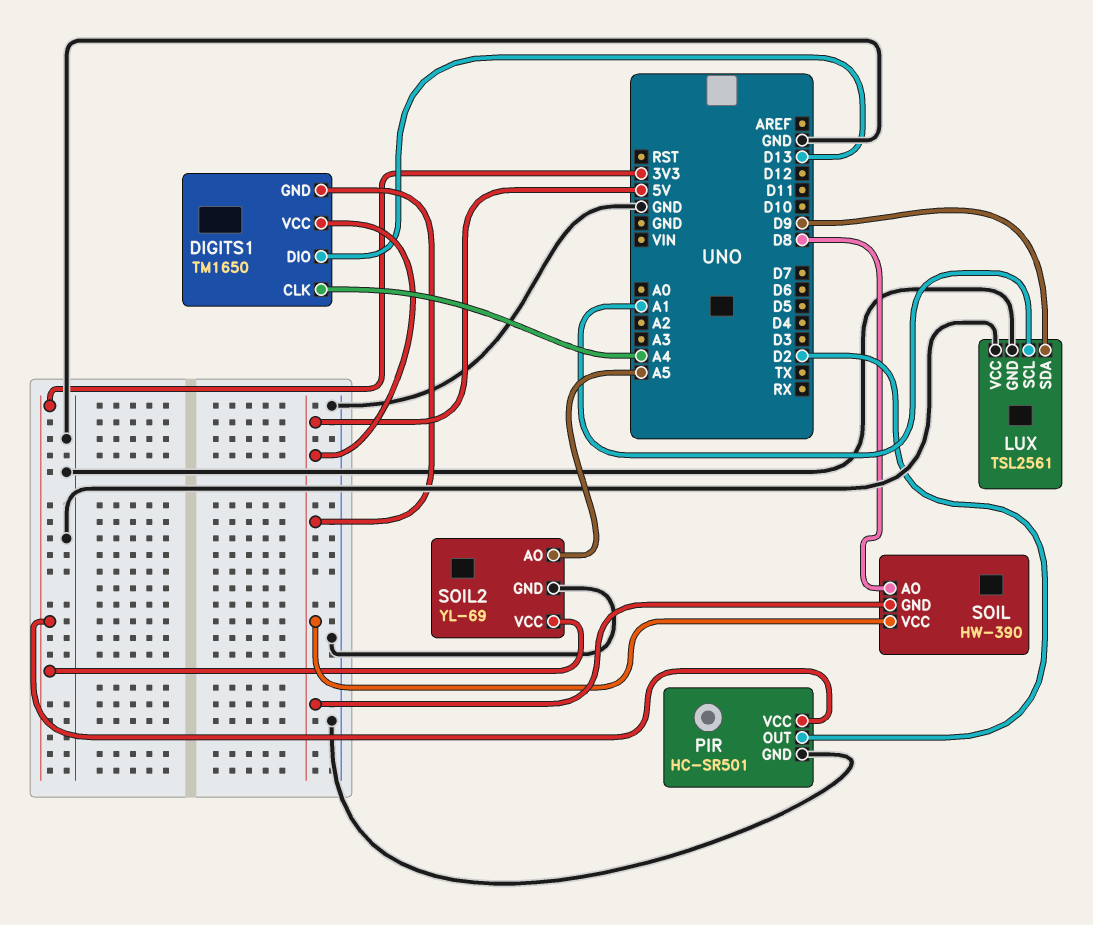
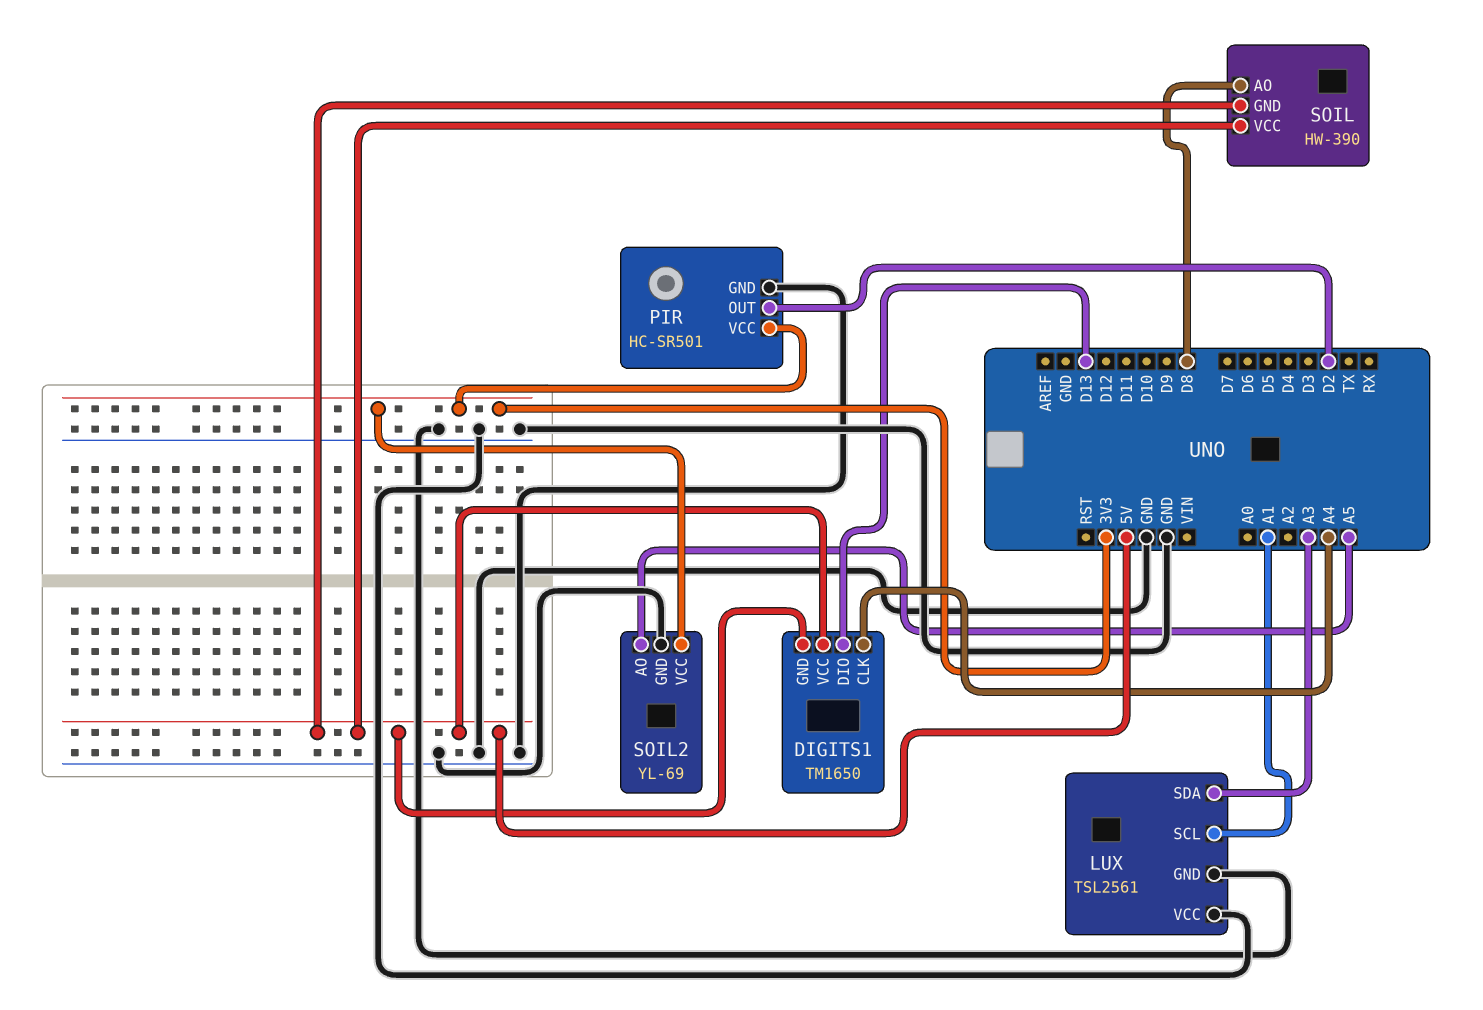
LUX pin SDA: D9 -> A3

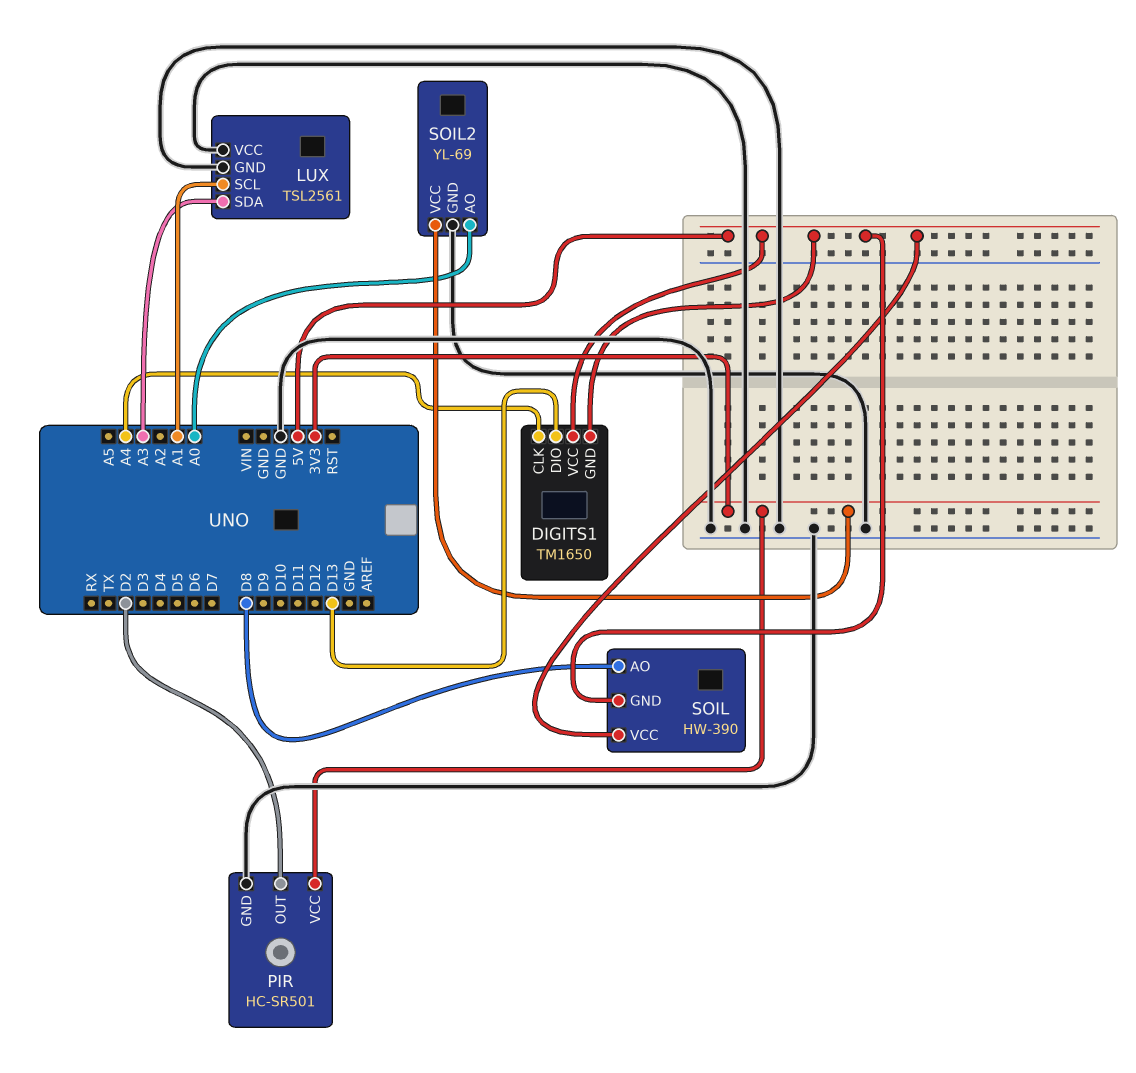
SOIL2 pin AO: A5 -> A0

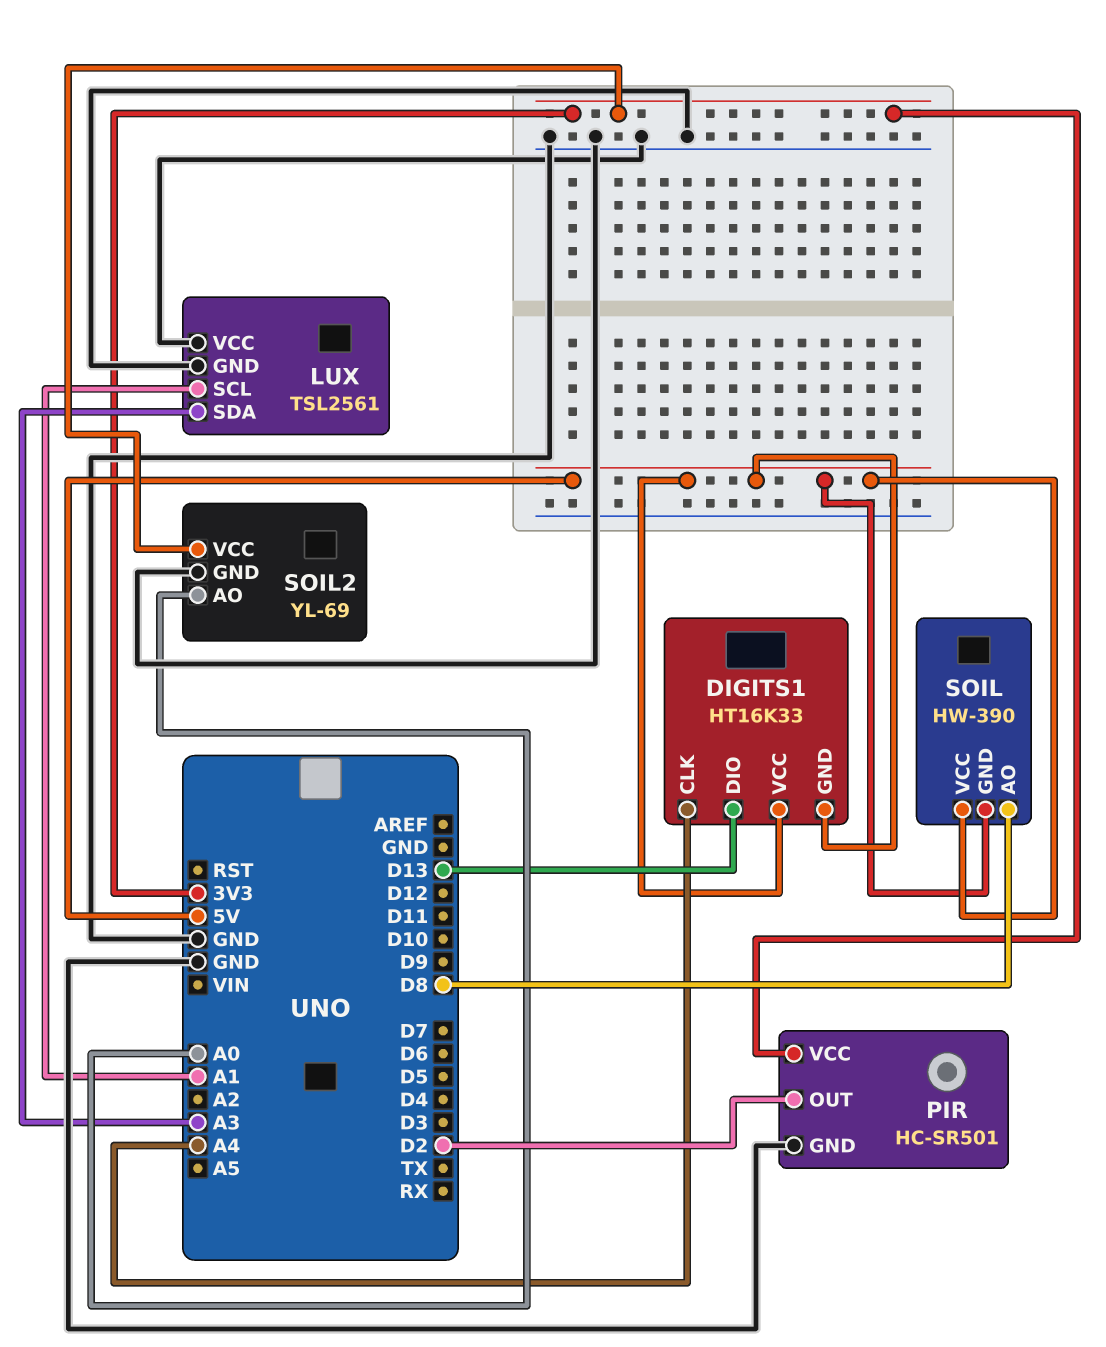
DIGITS1: TM1650 -> HT16K33

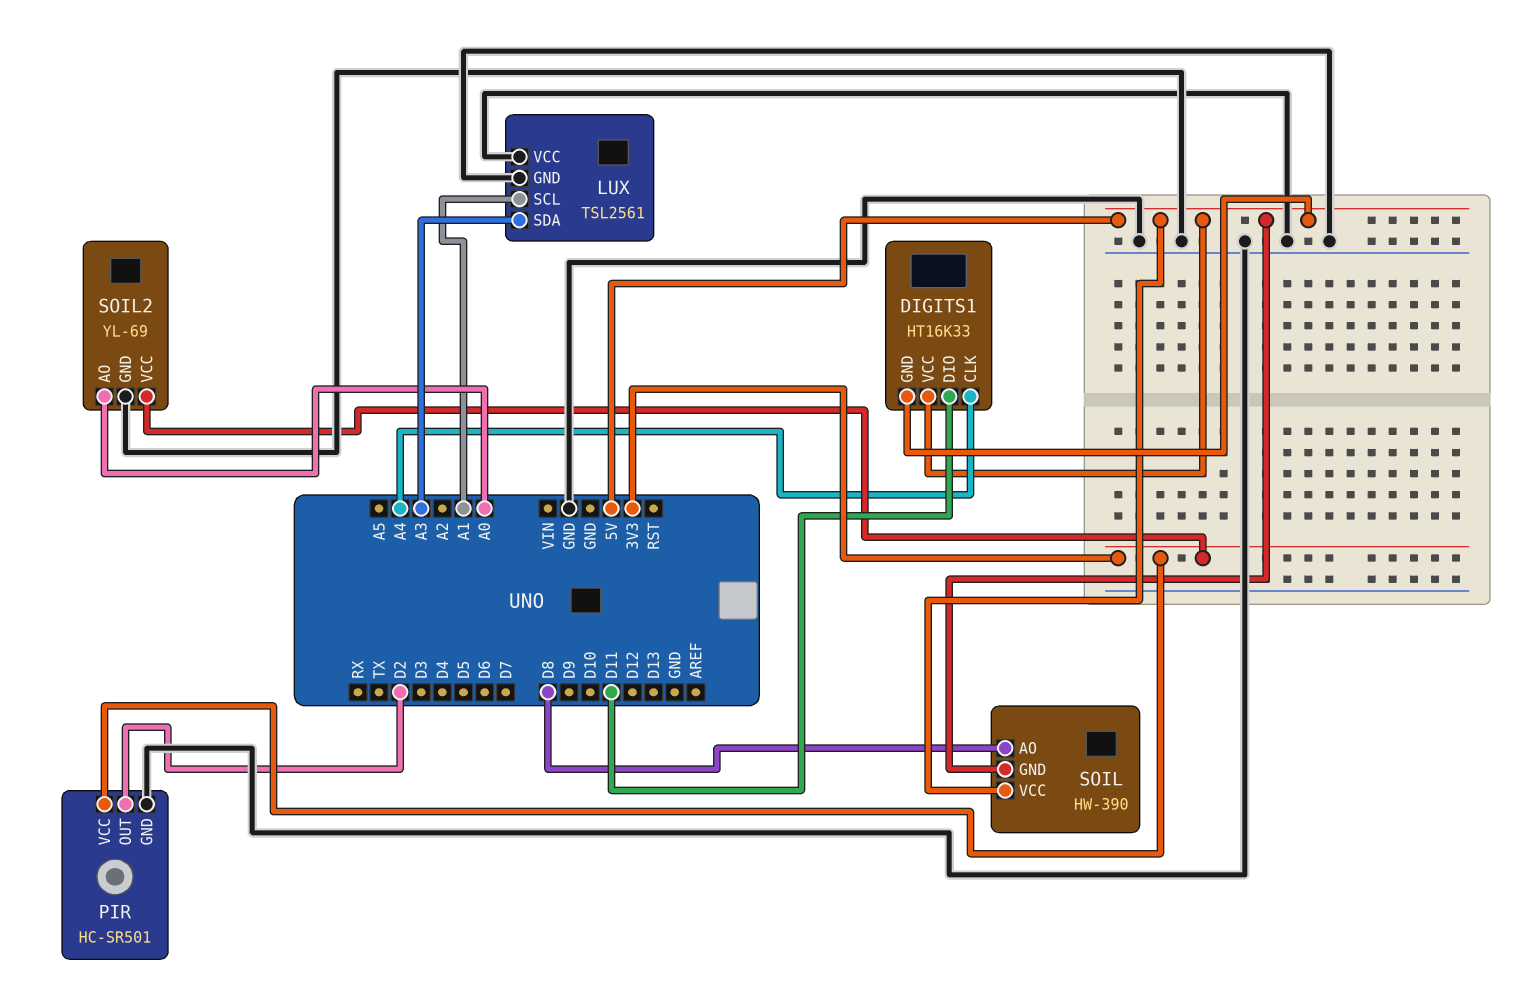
DIGITS1 pin DIO: D13 -> D11

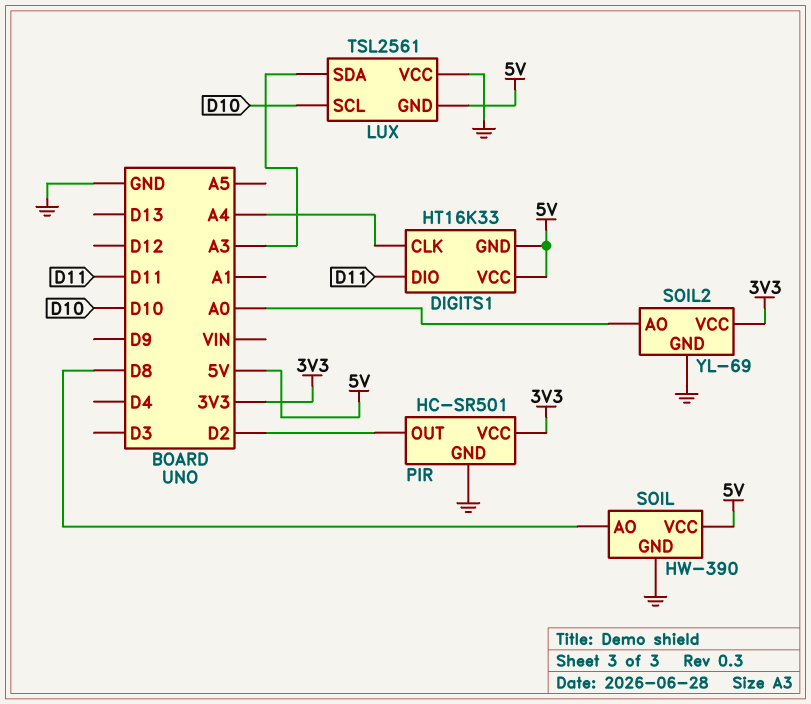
LUX pin GND: GND -> 5V
LUX pin SCL: A1 -> D10
SOIL pin GND: 5V -> GND

